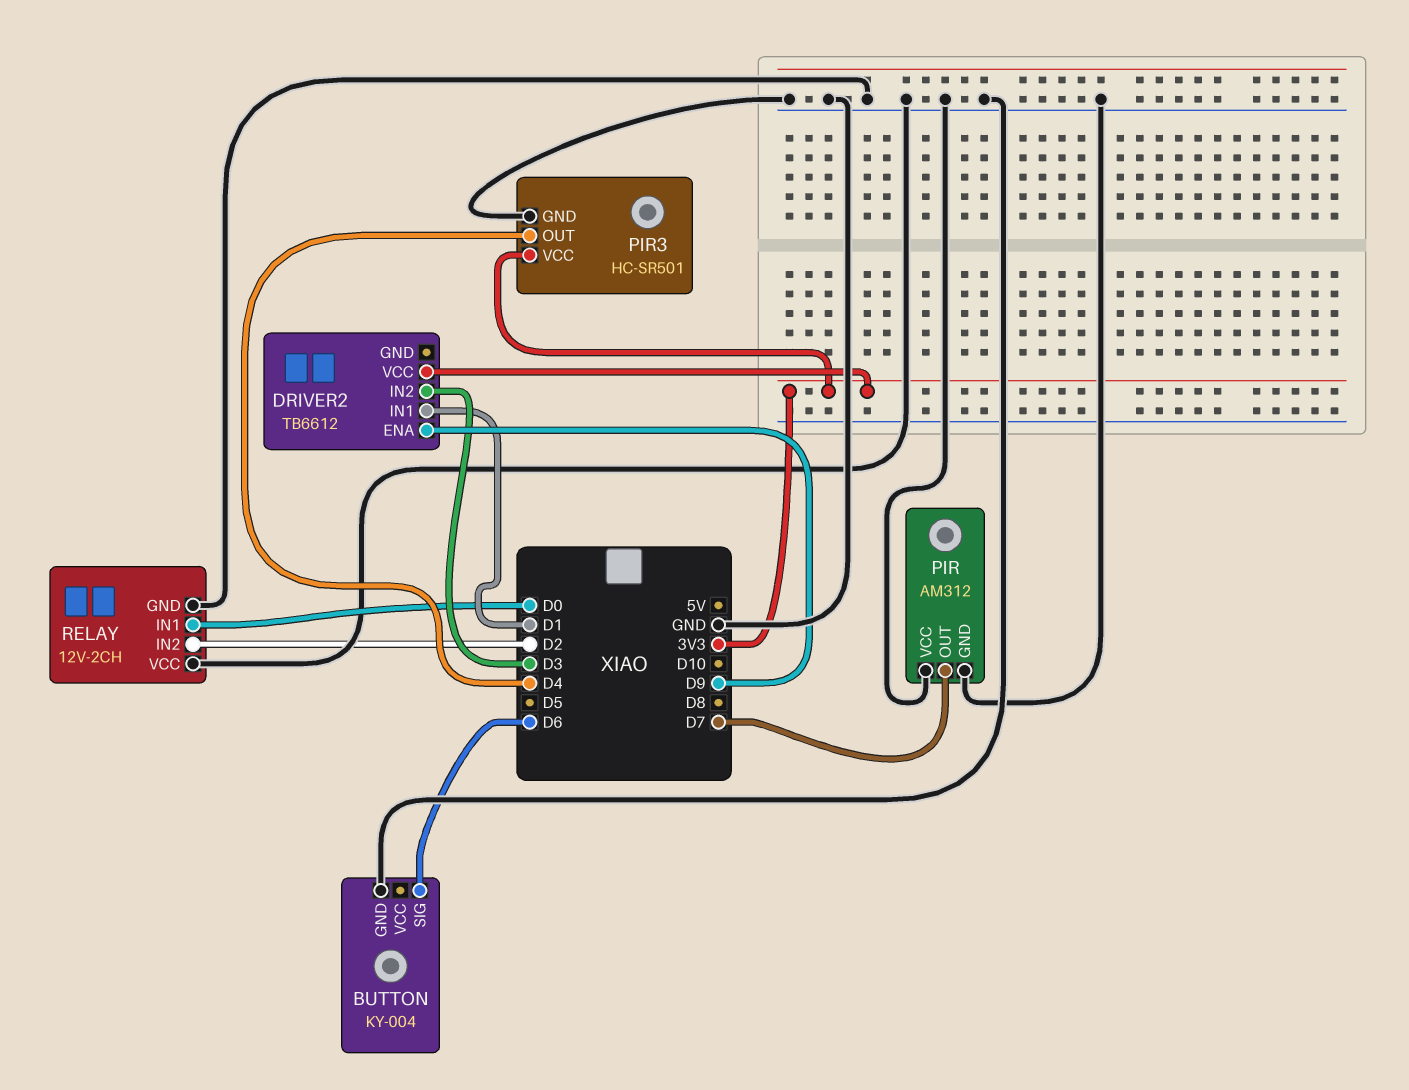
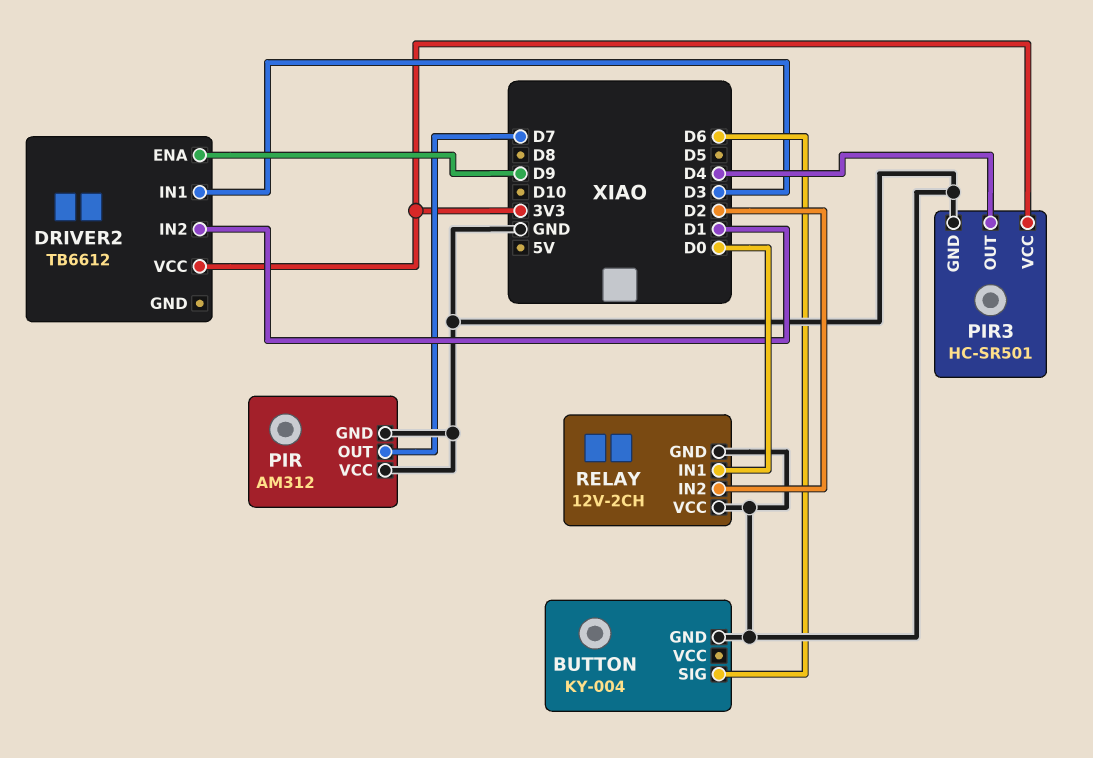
DRIVER2 pin IN1: D1 -> D3
DRIVER2 pin IN2: D3 -> D1

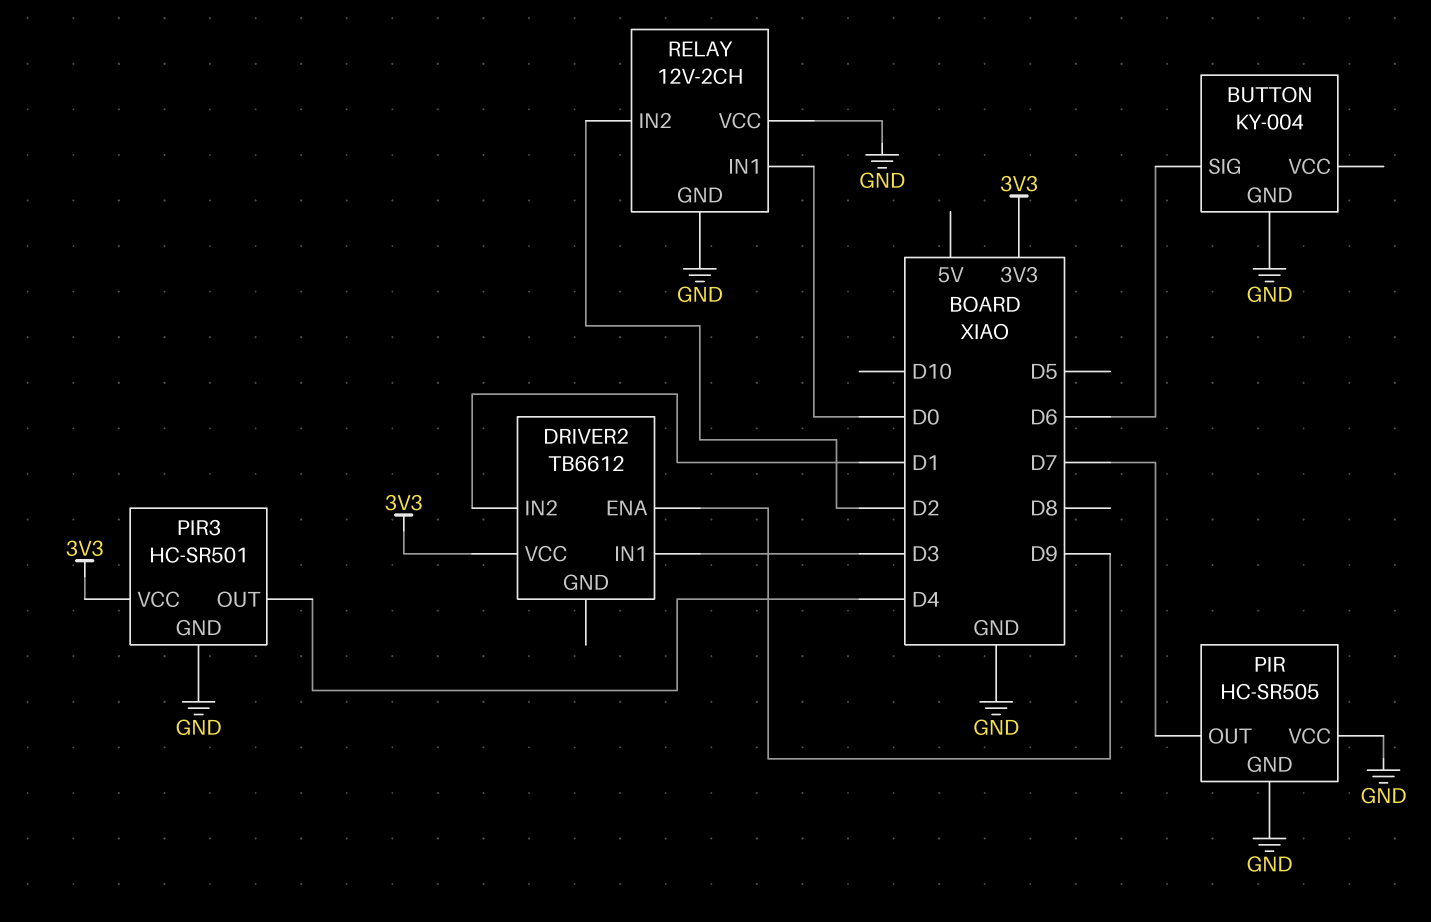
PIR: AM312 -> HC-SR505

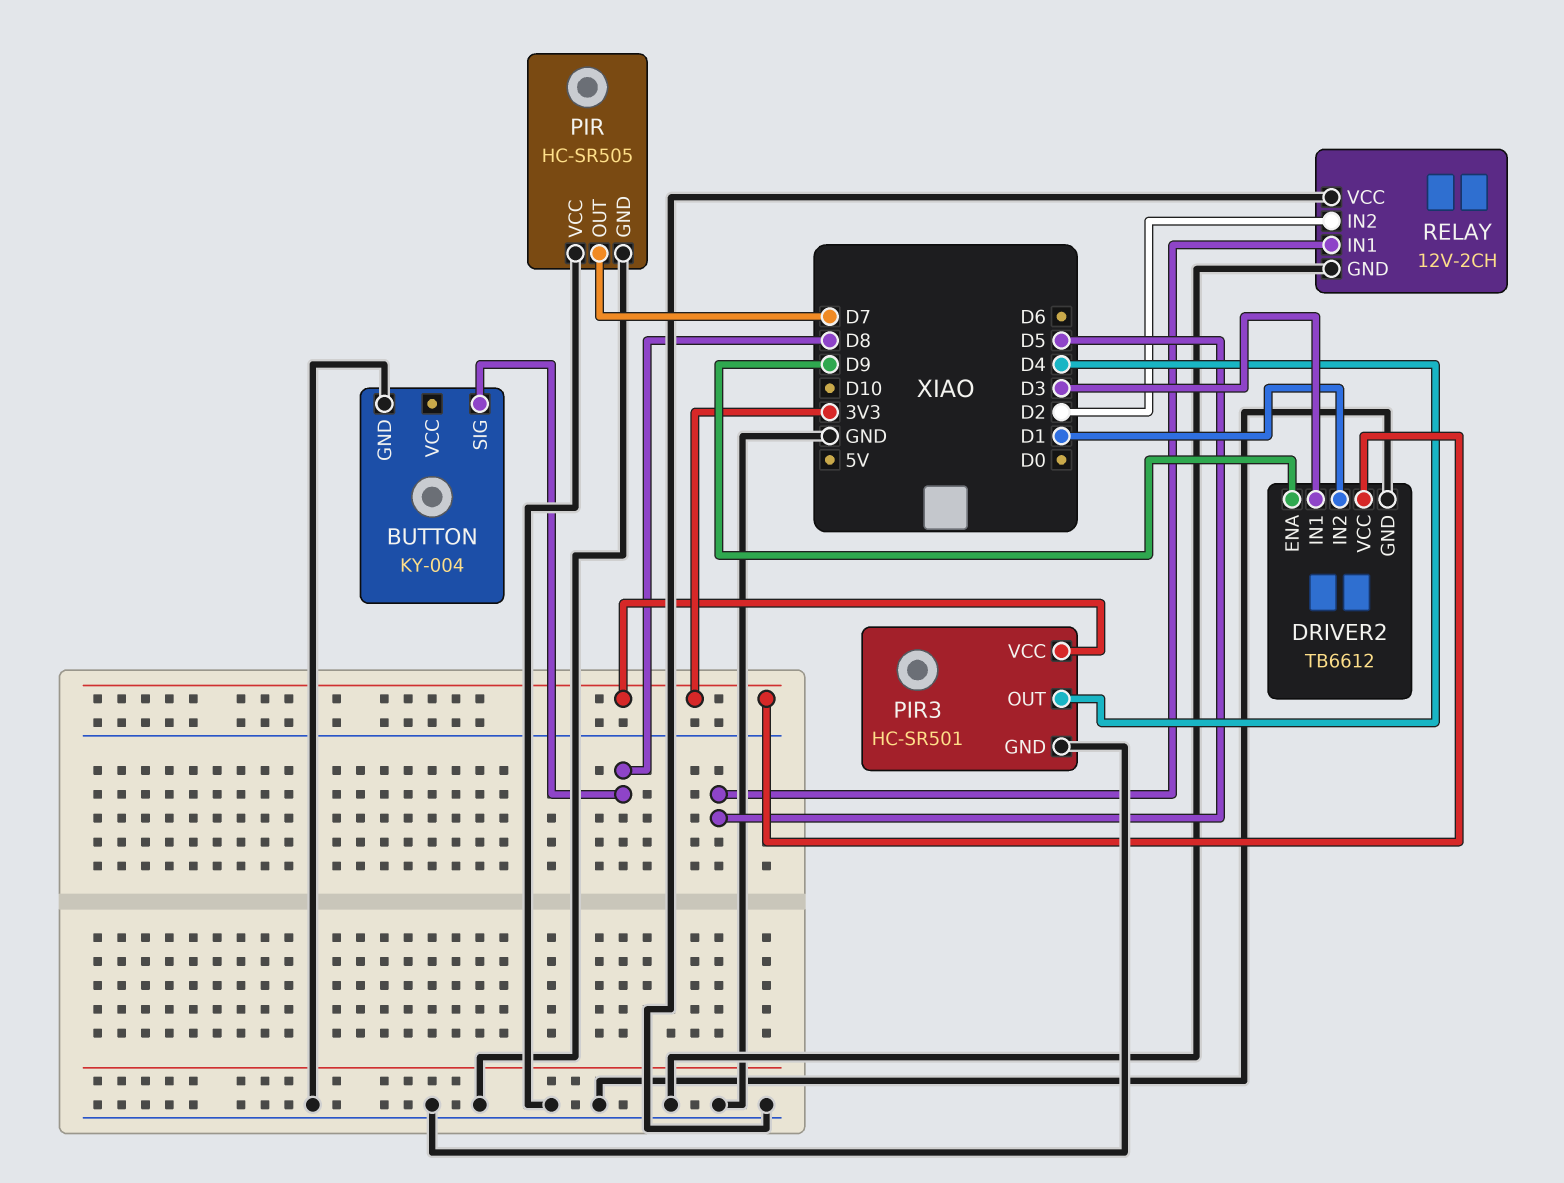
BUTTON pin SIG: D6 -> D8
DRIVER2 pin GND: none -> GND
RELAY pin IN1: D0 -> D5

